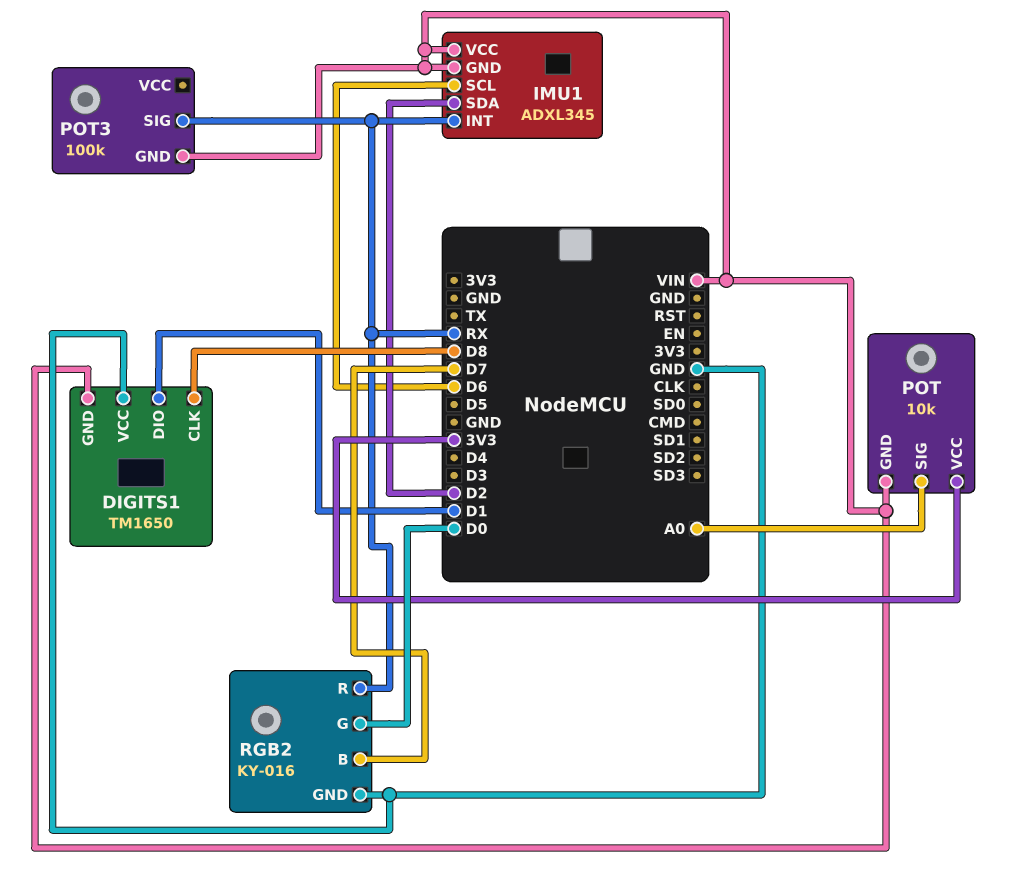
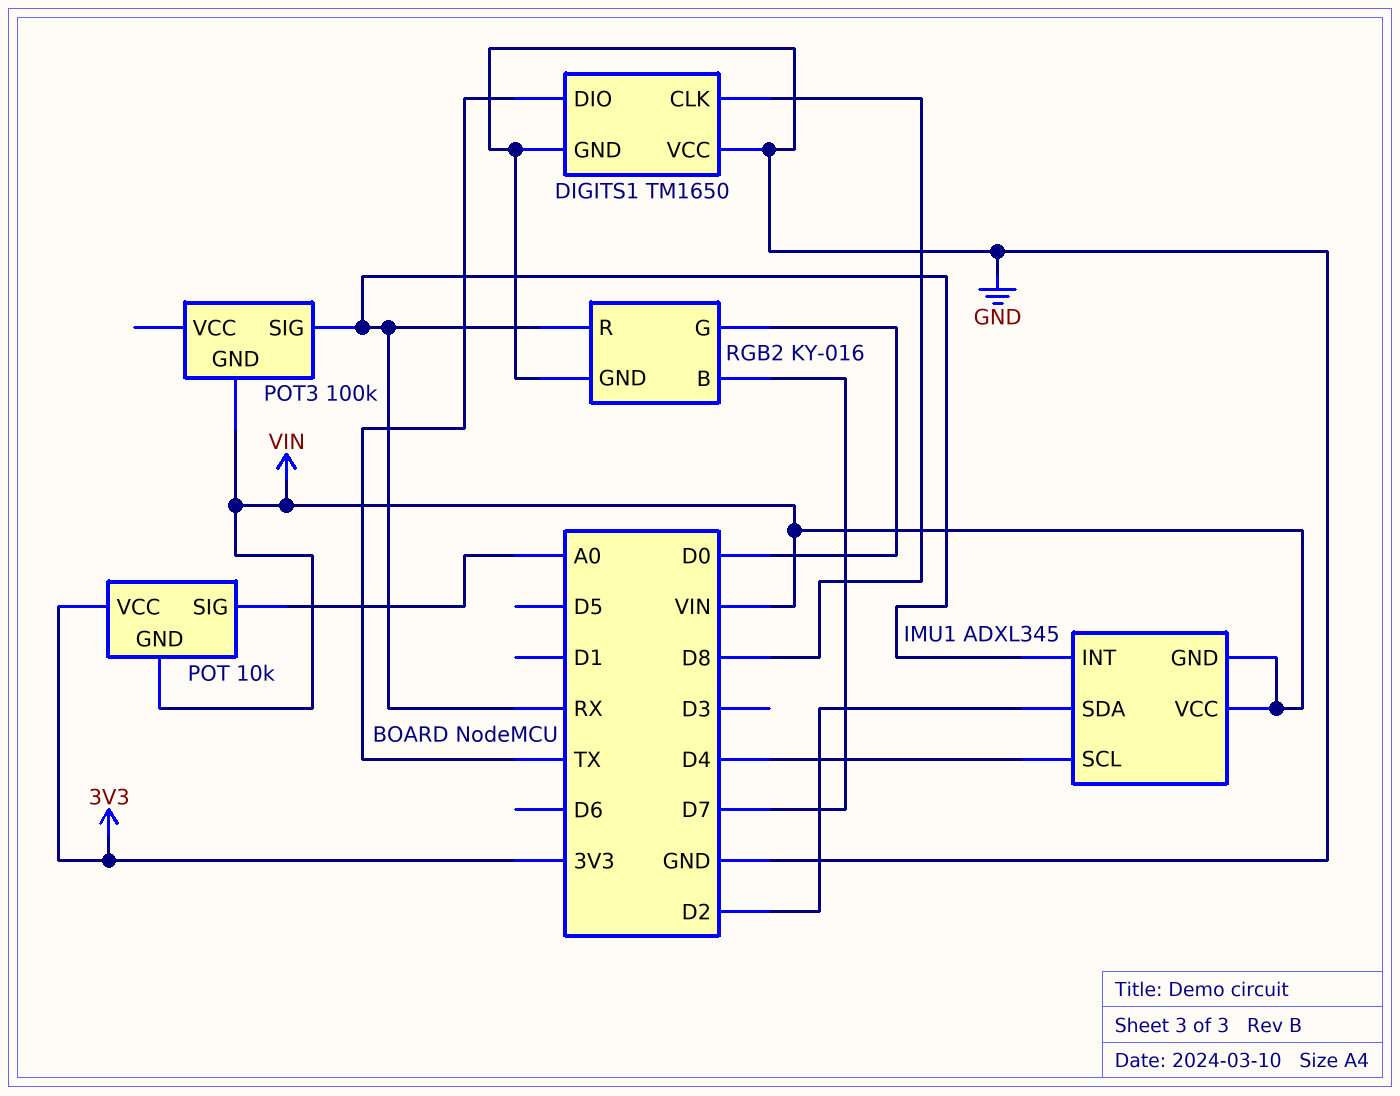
DIGITS1 pin DIO: D1 -> TX
DIGITS1 pin GND: VIN -> GND
IMU1 pin SCL: D6 -> D4

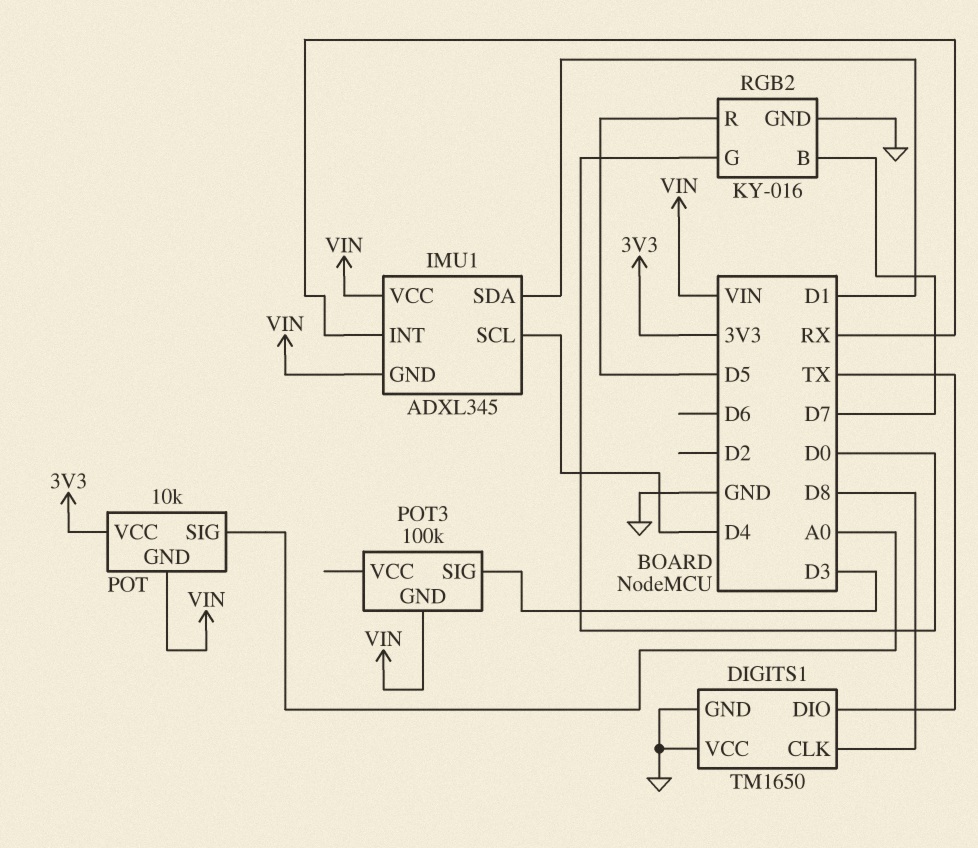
IMU1 pin SDA: D2 -> D1
POT3 pin SIG: RX -> D3
RGB2 pin R: RX -> D5

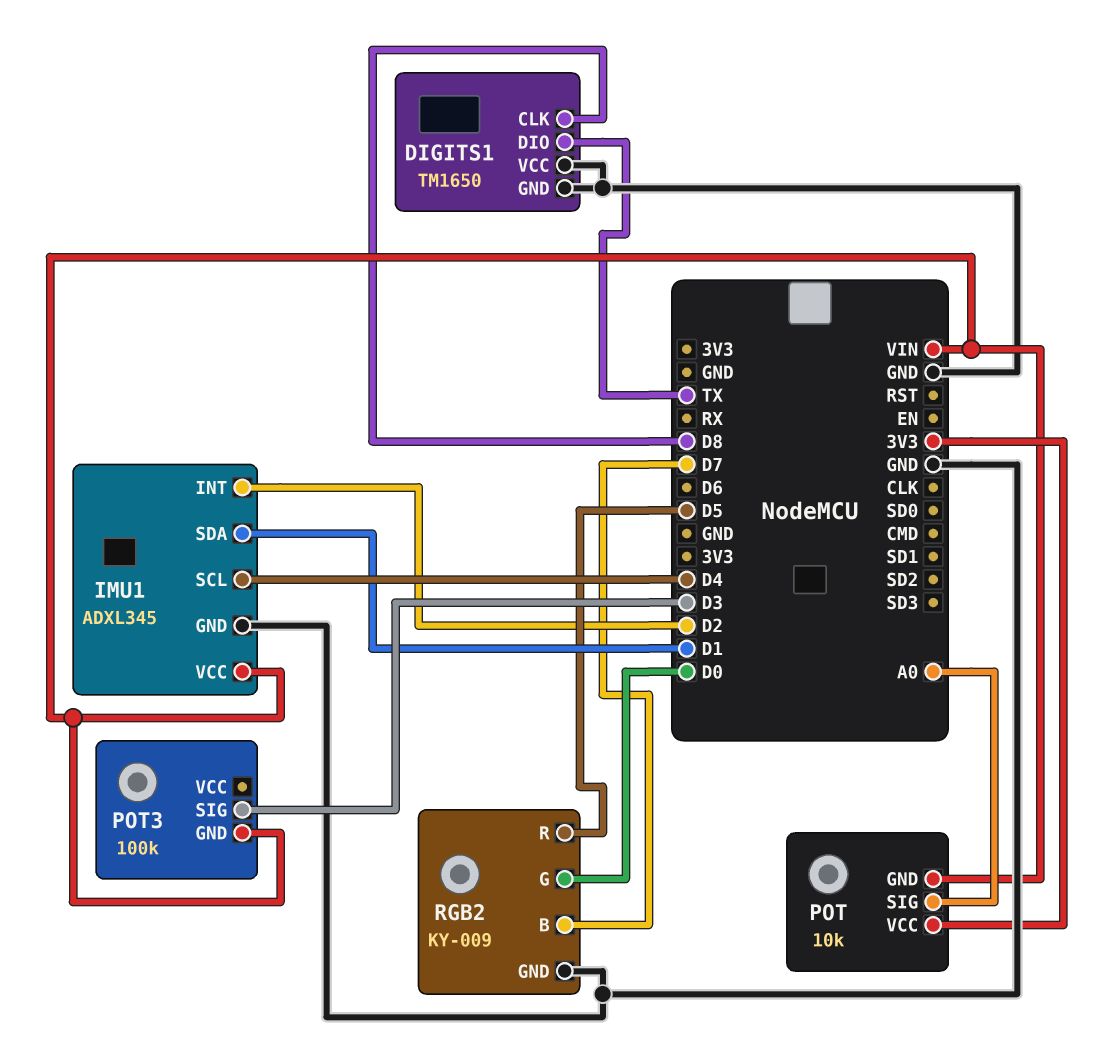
IMU1 pin GND: VIN -> GND
IMU1 pin INT: RX -> D2
RGB2: KY-016 -> KY-009

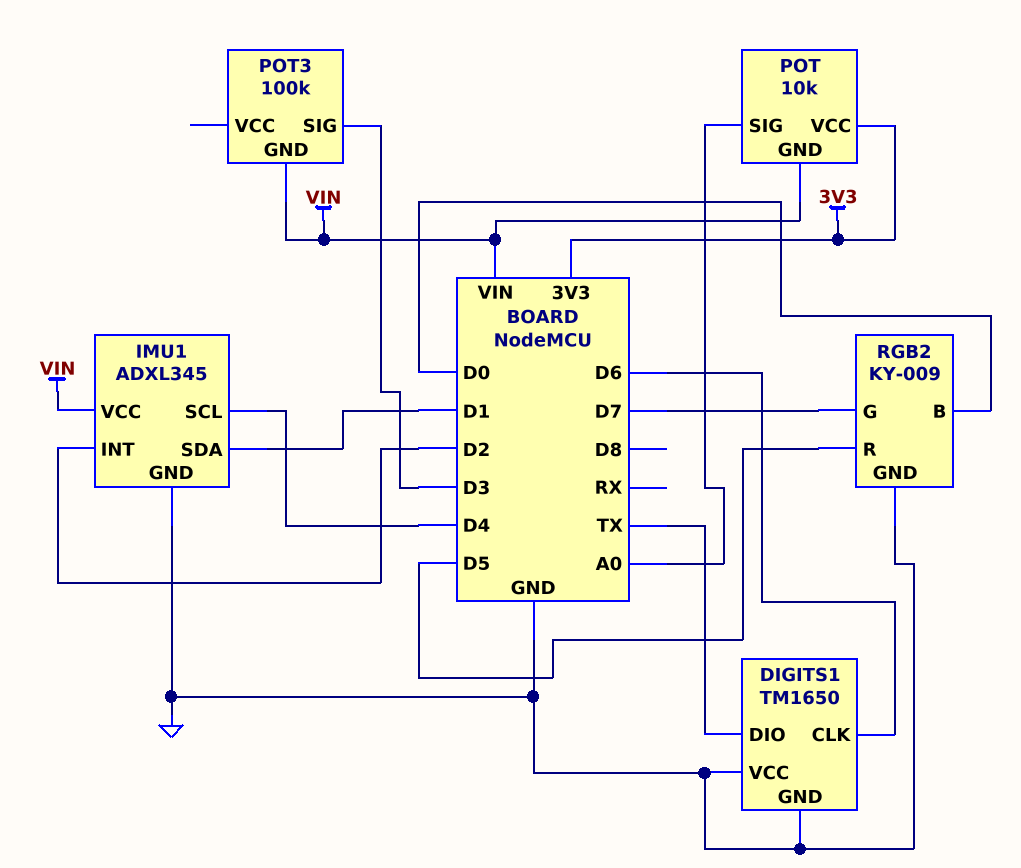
DIGITS1 pin CLK: D8 -> D6
RGB2 pin B: D7 -> D0
RGB2 pin G: D0 -> D7

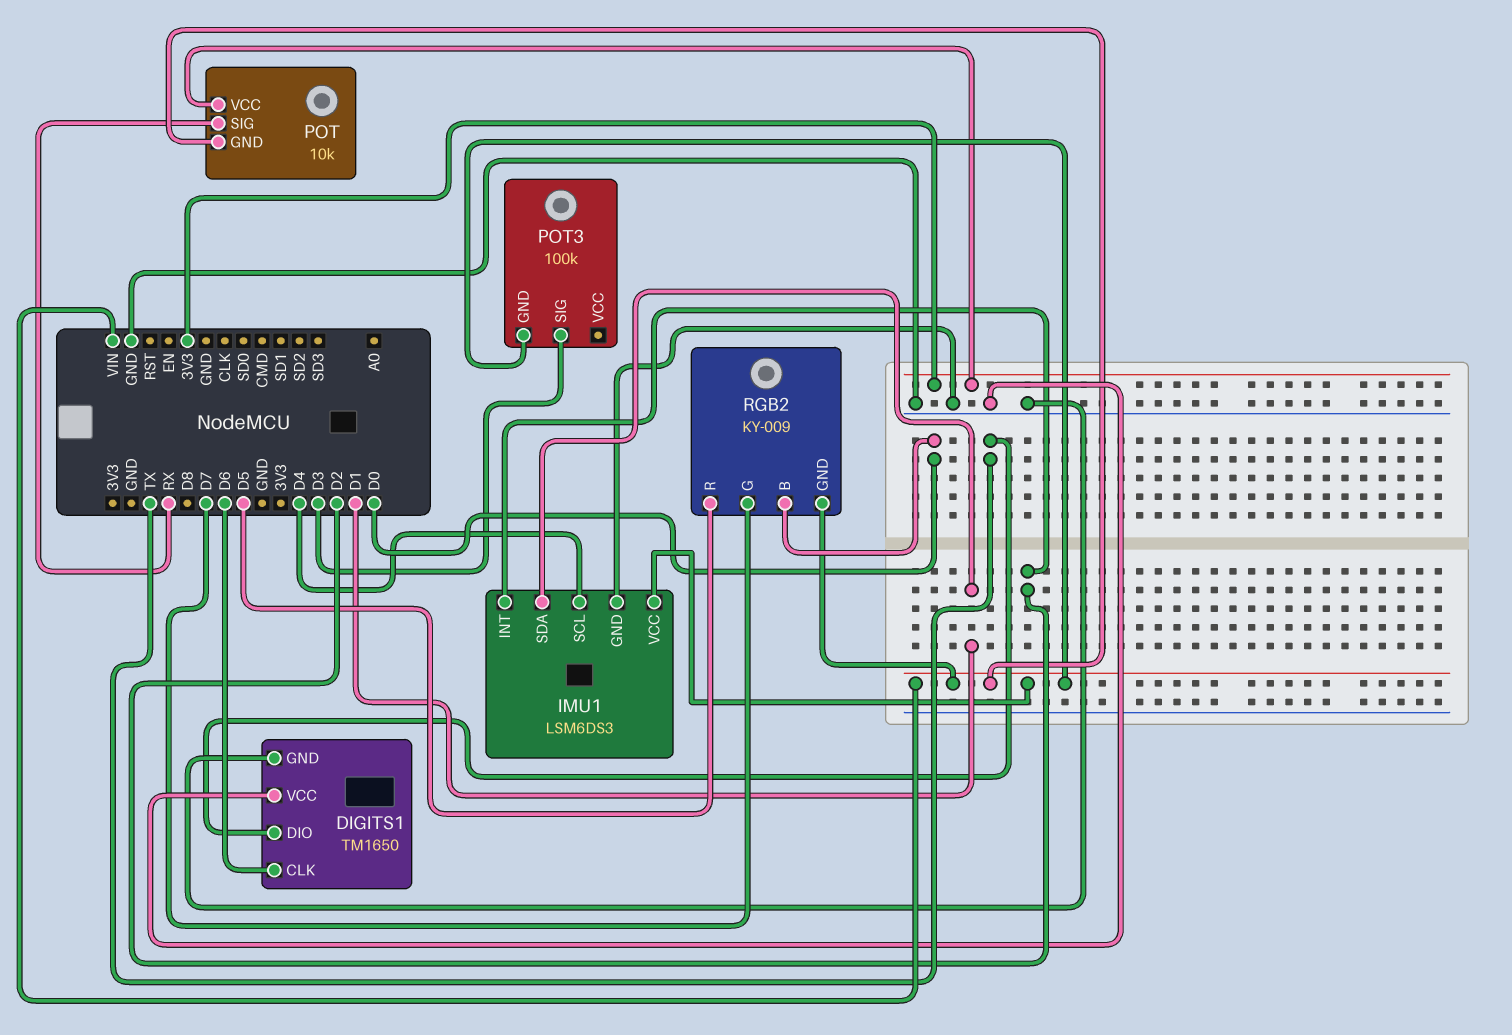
IMU1: ADXL345 -> LSM6DS3
POT pin SIG: A0 -> RX
RGB2 pin GND: GND -> VIN

